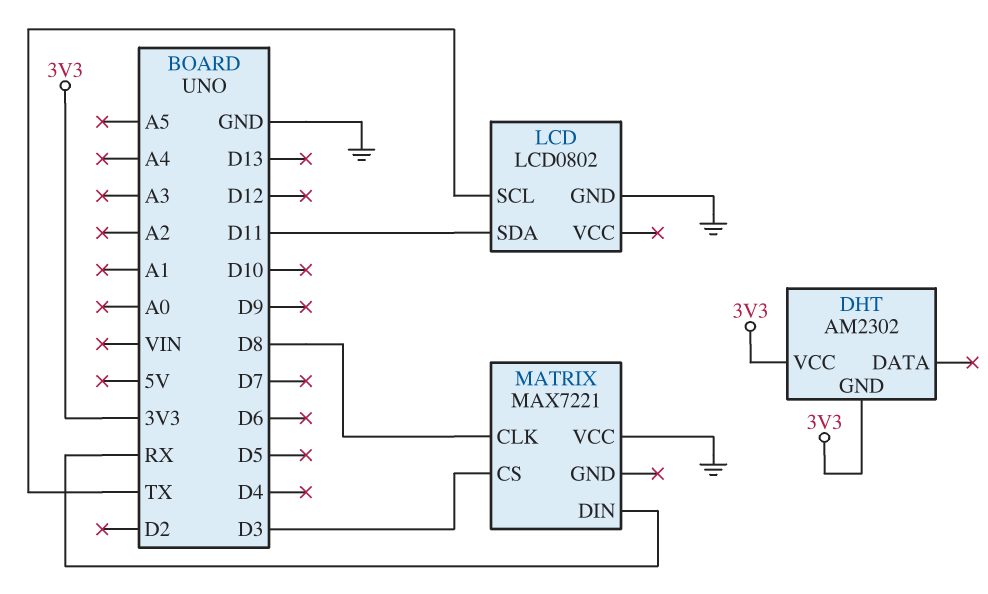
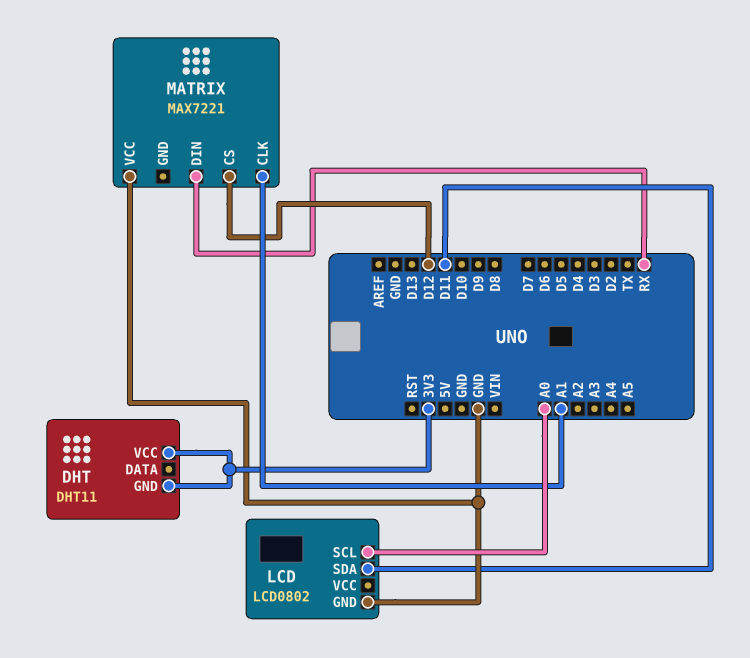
DHT: AM2302 -> DHT11
LCD pin SCL: TX -> A0
MATRIX pin CLK: D8 -> A1
MATRIX pin CS: D3 -> D12

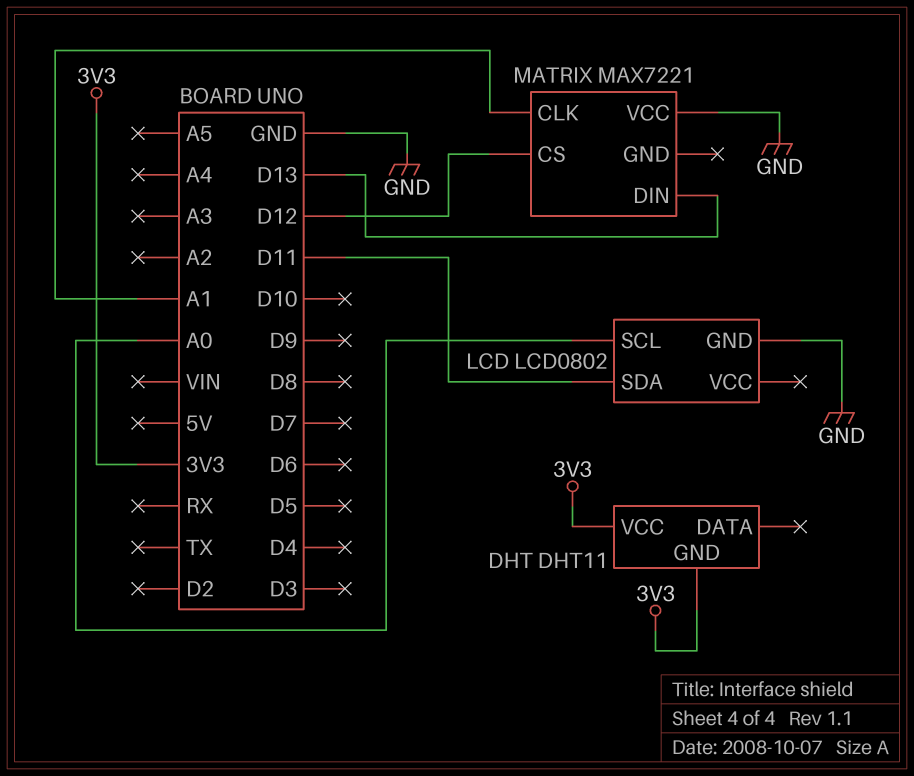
MATRIX pin DIN: RX -> D13

